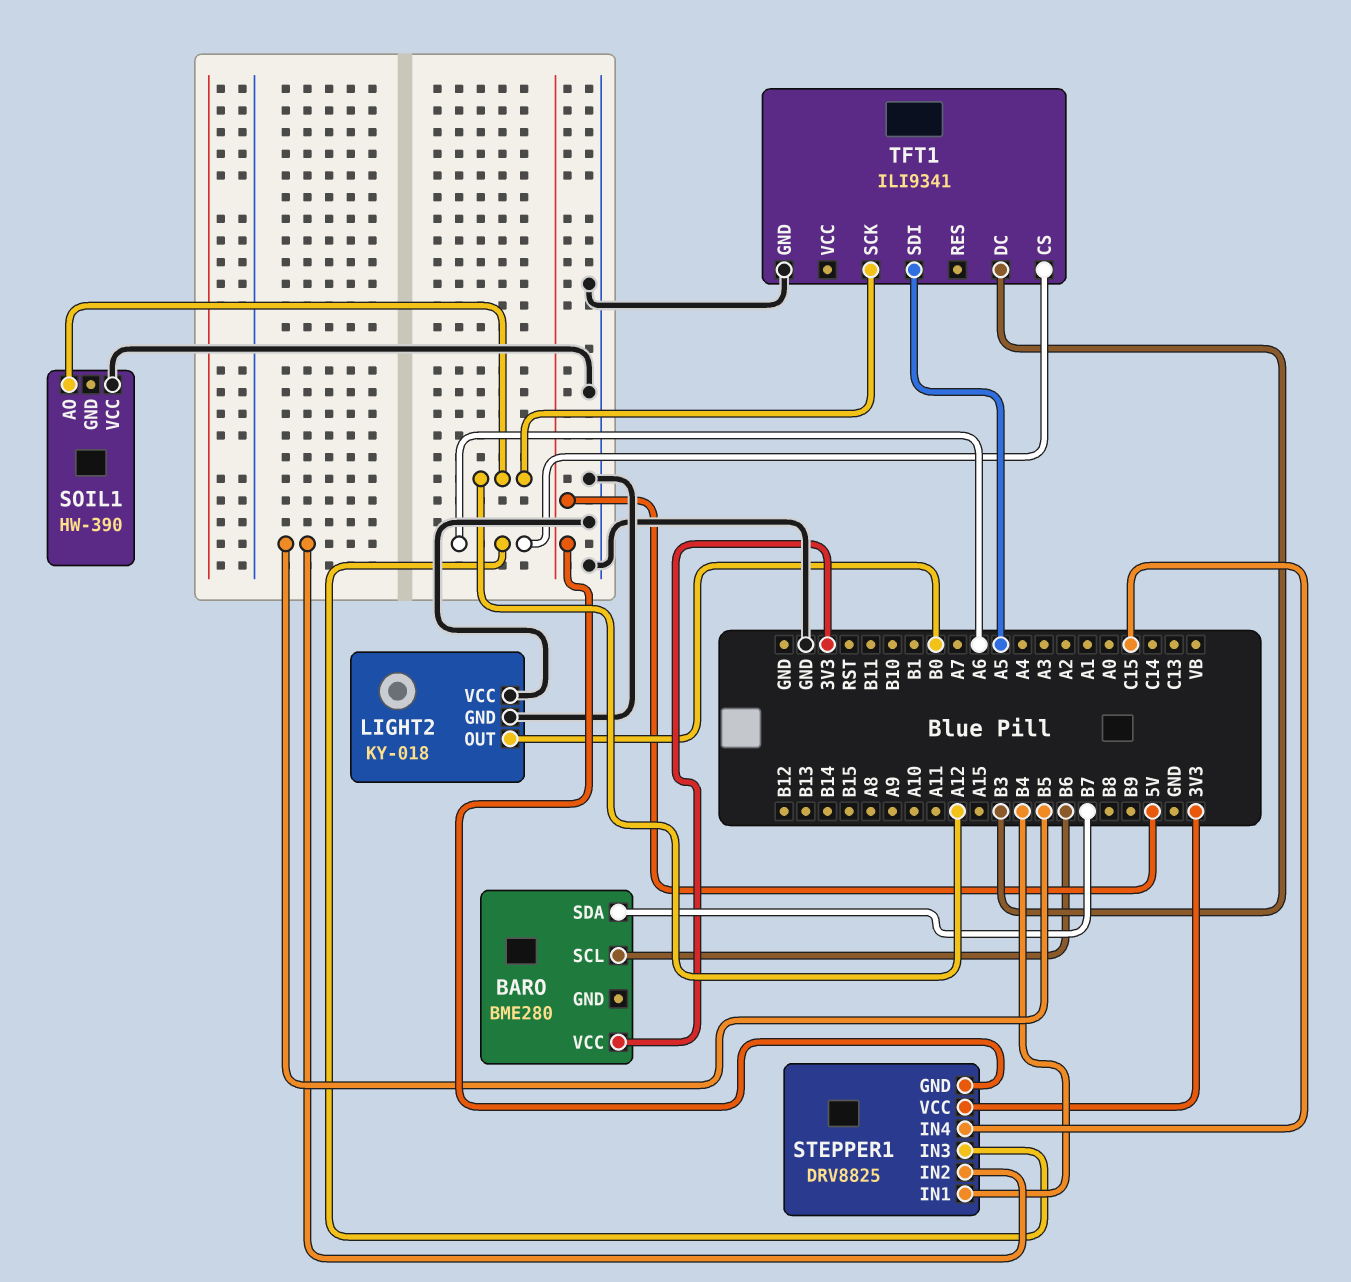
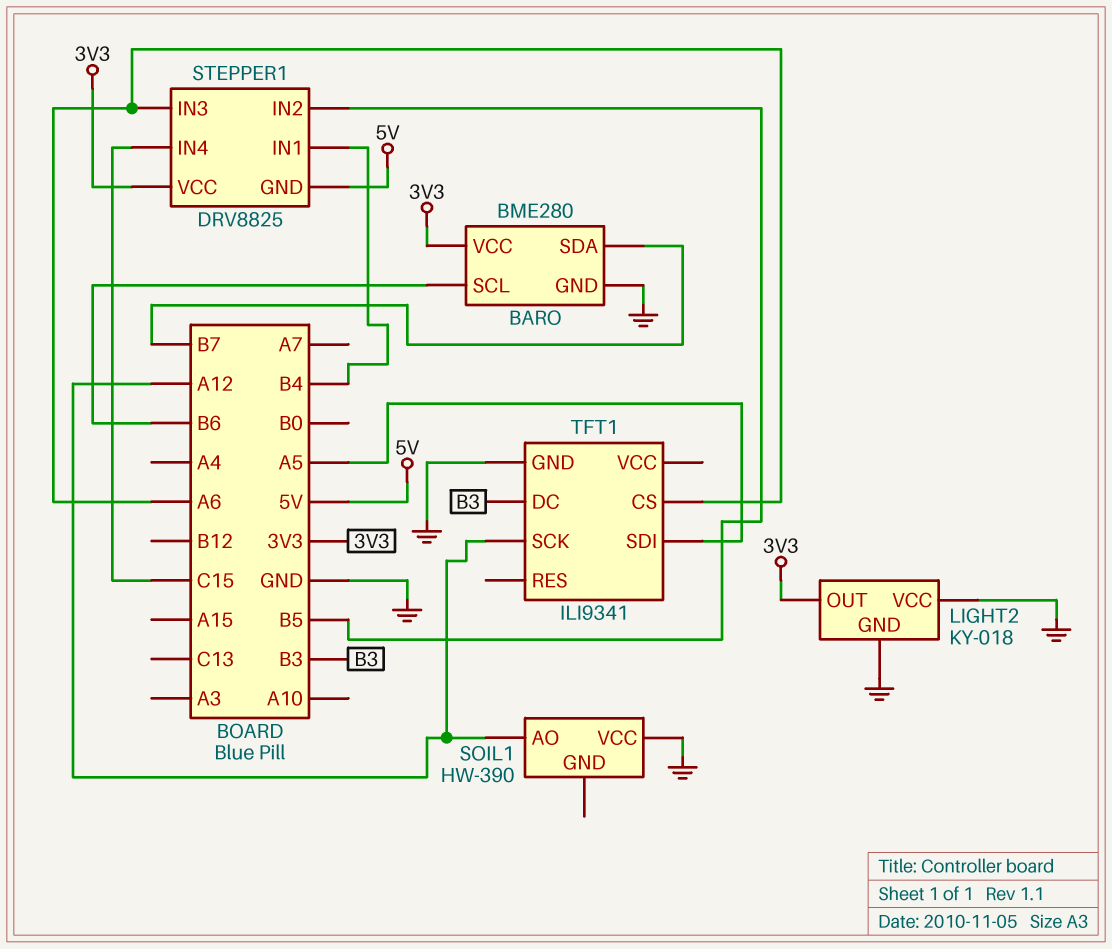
BARO pin GND: none -> GND
LIGHT2 pin OUT: B0 -> 3V3

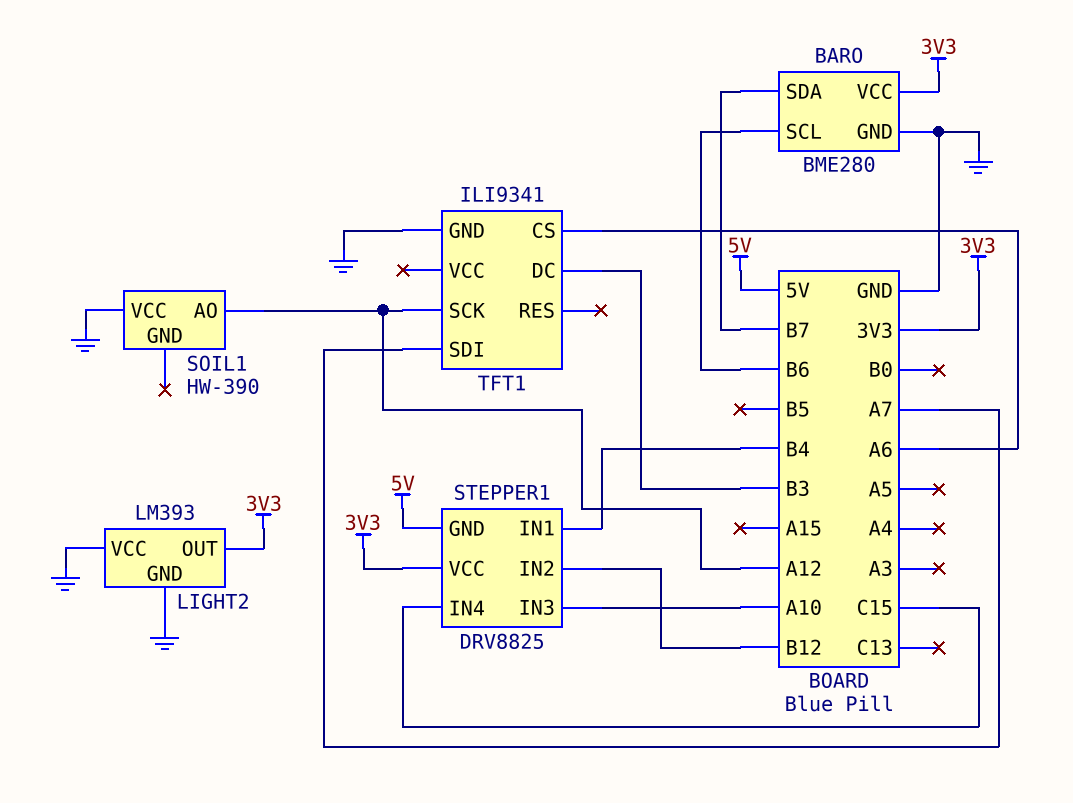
LIGHT2: KY-018 -> LM393
STEPPER1 pin IN2: B5 -> B12
STEPPER1 pin IN3: A6 -> A10
TFT1 pin SDI: A5 -> A7

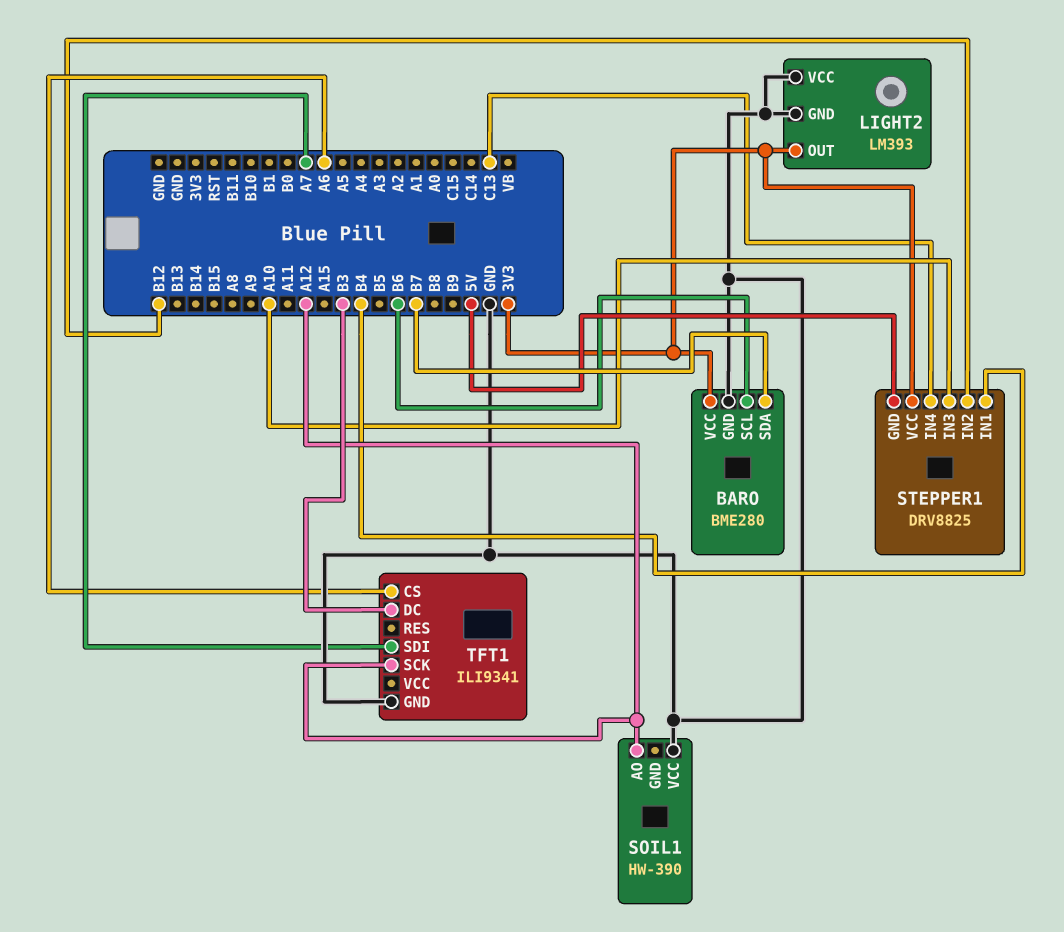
STEPPER1 pin IN4: C15 -> C13

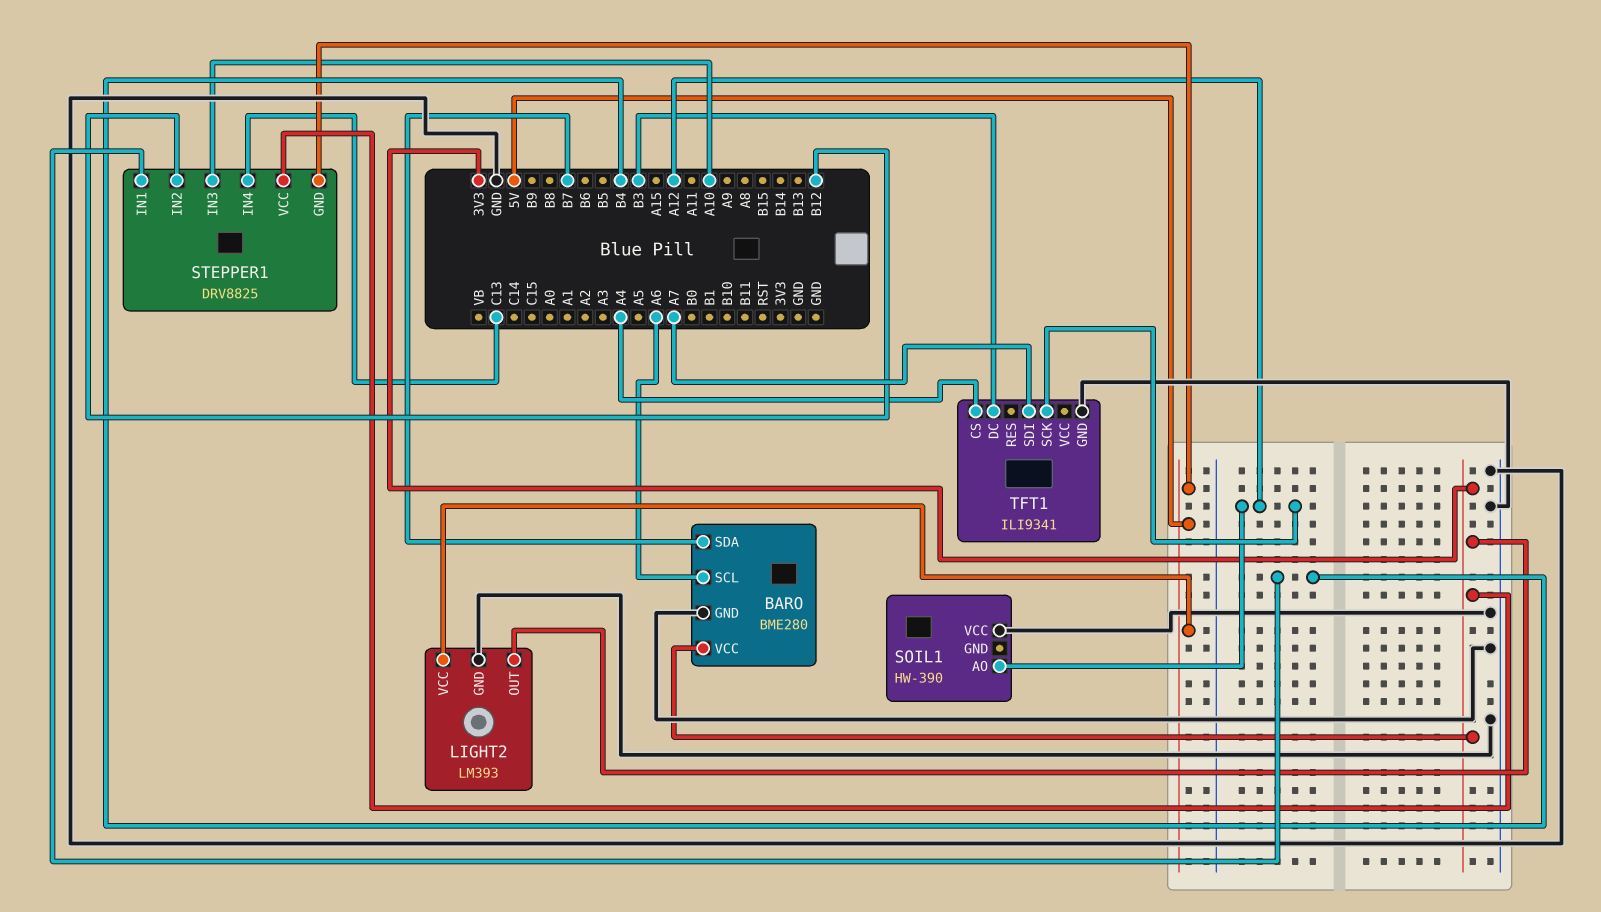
BARO pin SCL: B6 -> A6
LIGHT2 pin VCC: GND -> 5V
TFT1 pin CS: A6 -> A4

